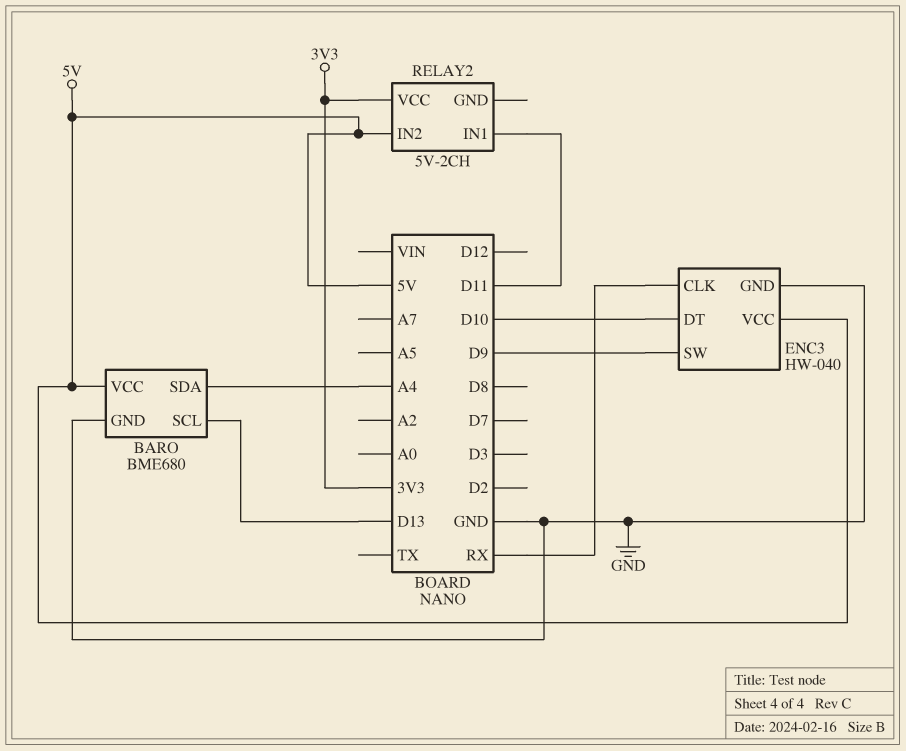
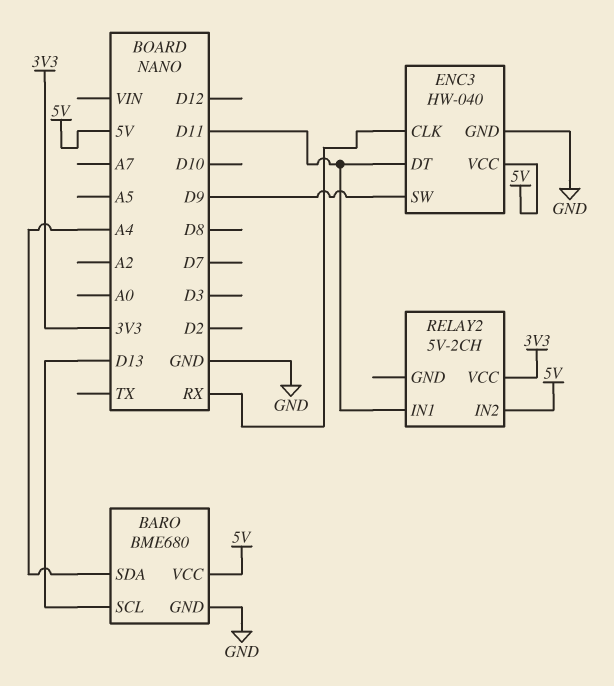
ENC3 pin DT: D10 -> D11

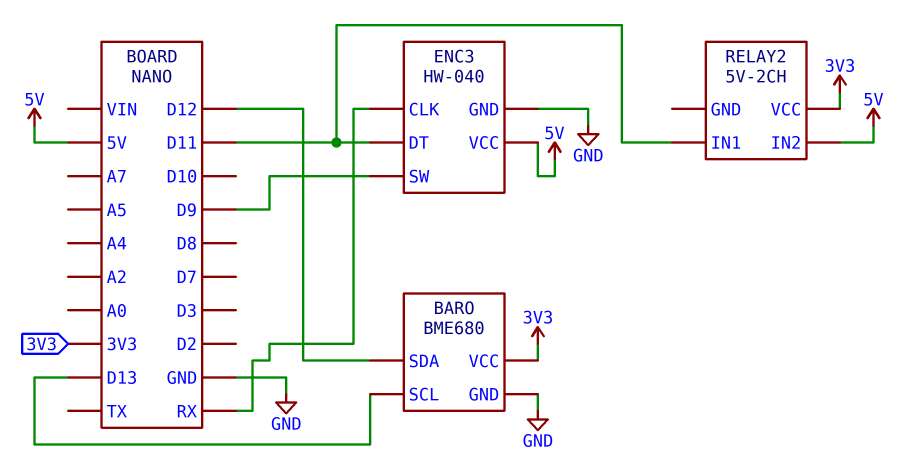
BARO pin SDA: A4 -> D12
BARO pin VCC: 5V -> 3V3

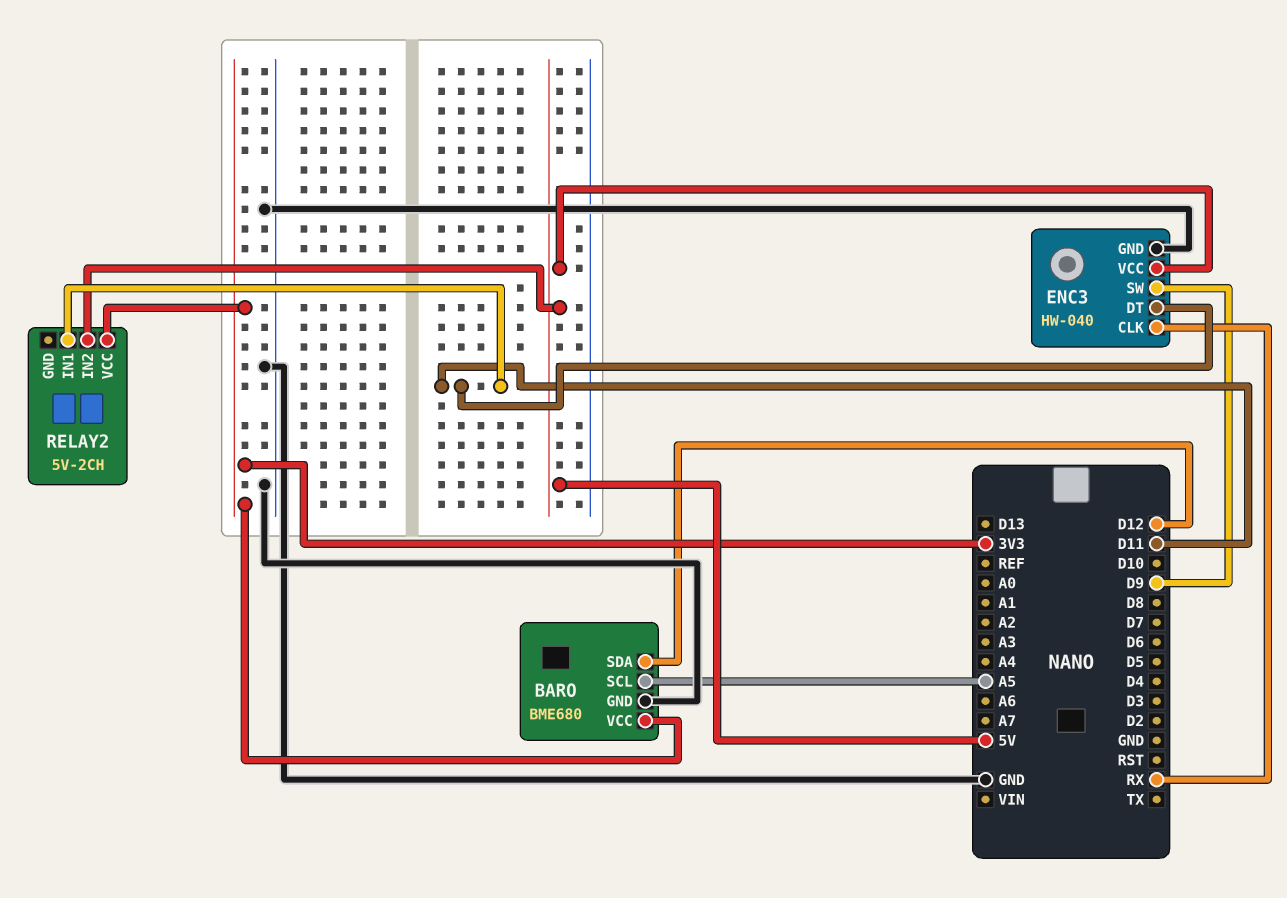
BARO pin SCL: D13 -> A5

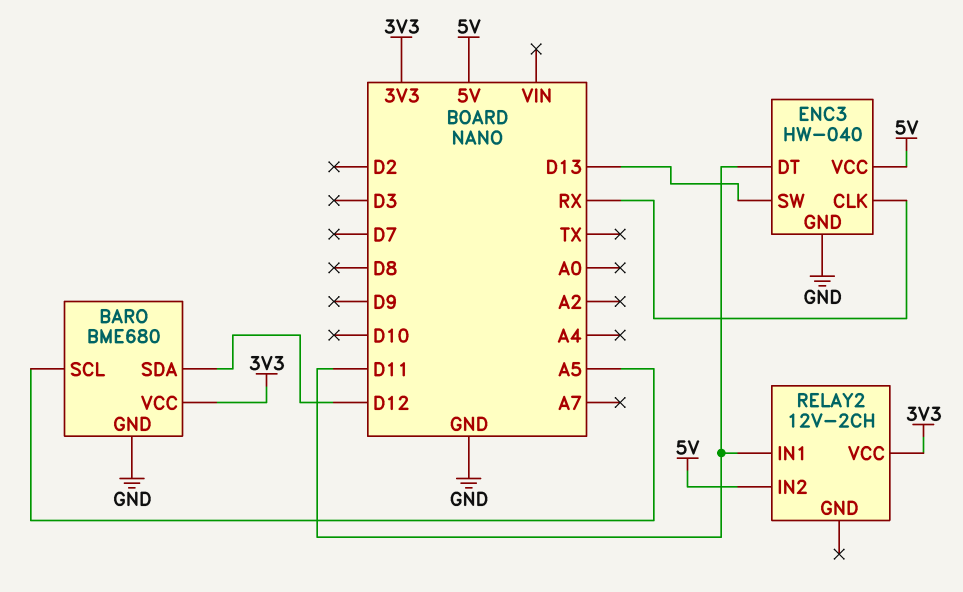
ENC3 pin SW: D9 -> D13
RELAY2: 5V-2CH -> 12V-2CH

